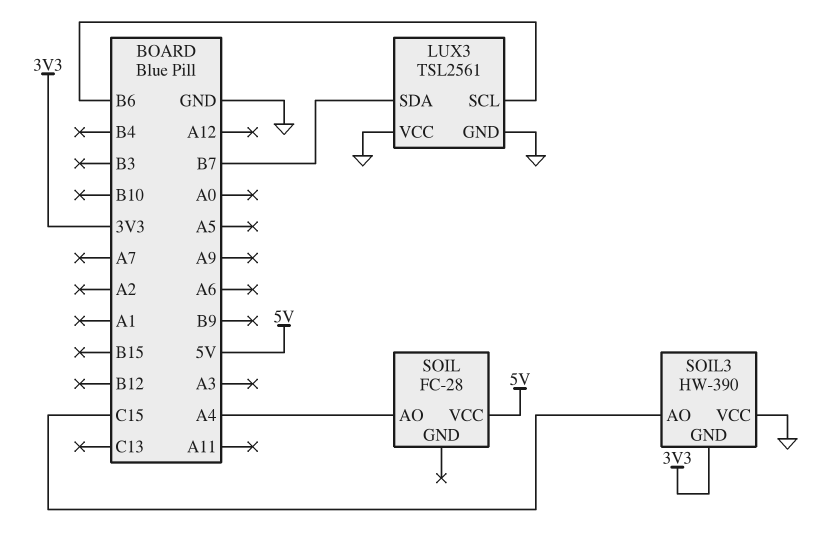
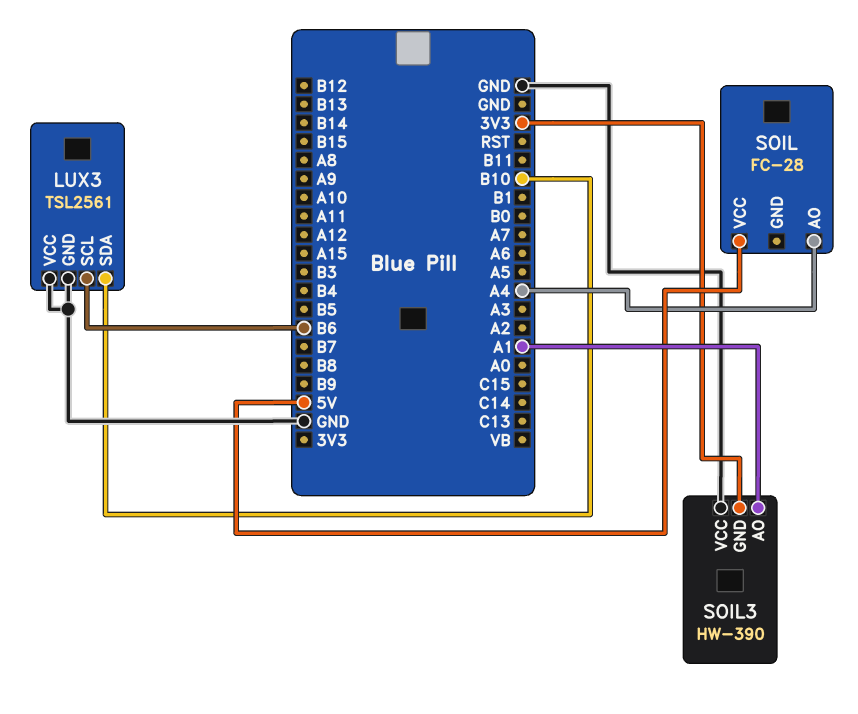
LUX3 pin SDA: B7 -> B10
SOIL3 pin AO: C15 -> A1

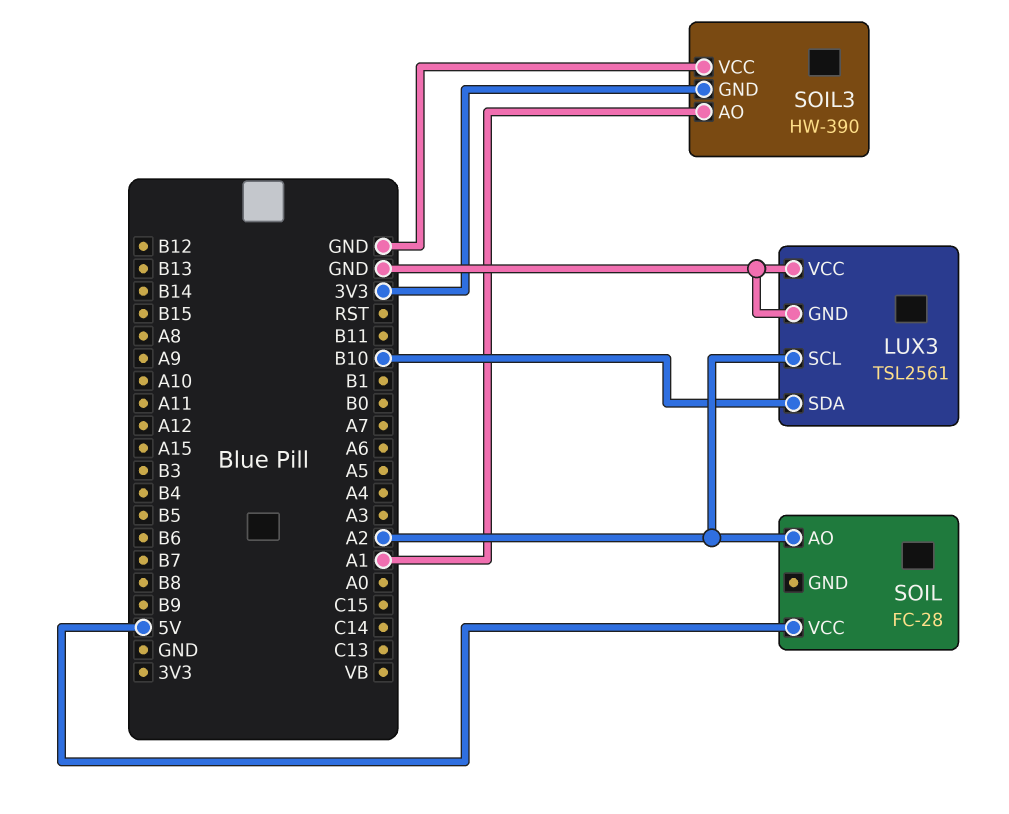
LUX3 pin SCL: B6 -> A2
SOIL pin AO: A4 -> A2

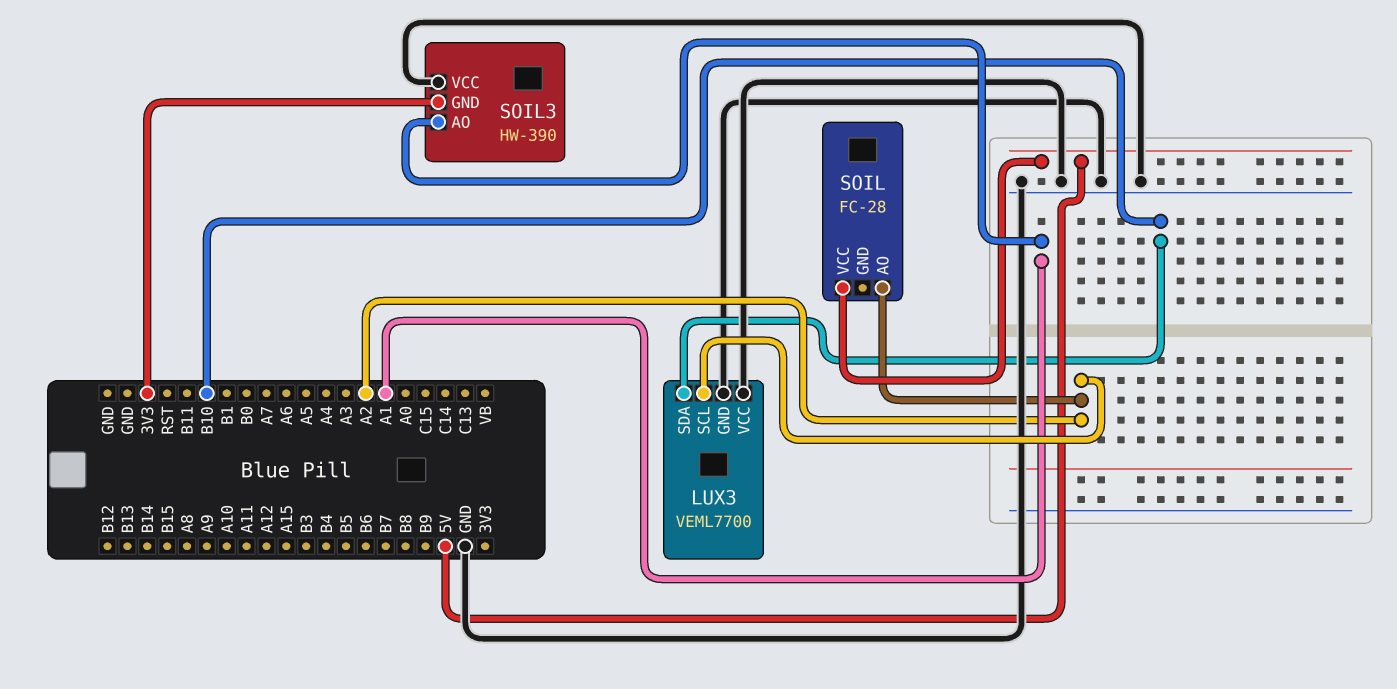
LUX3: TSL2561 -> VEML7700

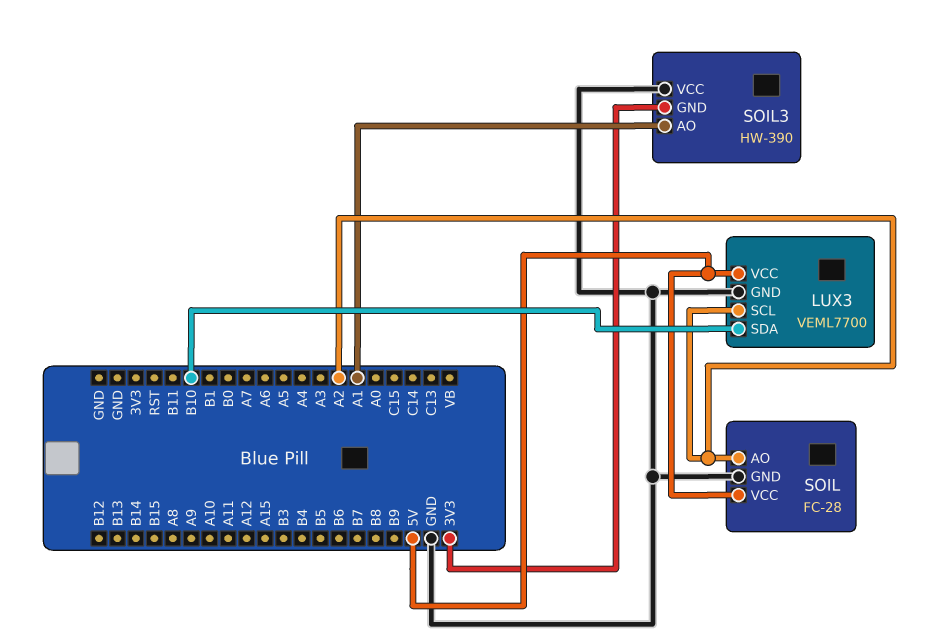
LUX3 pin VCC: GND -> 5V
SOIL pin GND: none -> GND

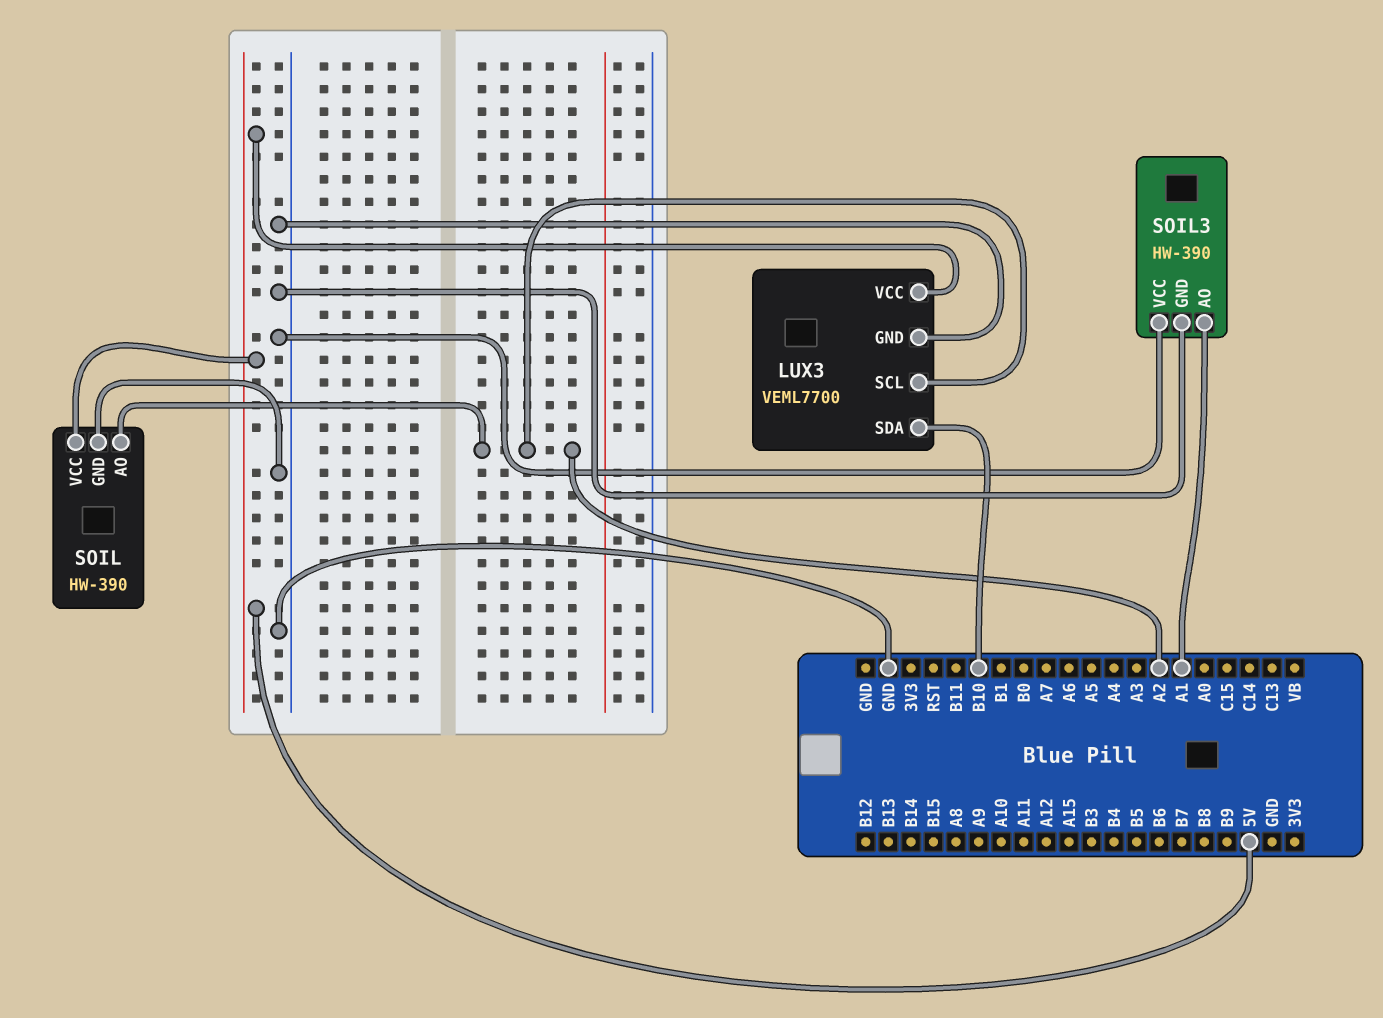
SOIL: FC-28 -> HW-390
SOIL3 pin GND: 3V3 -> GND

